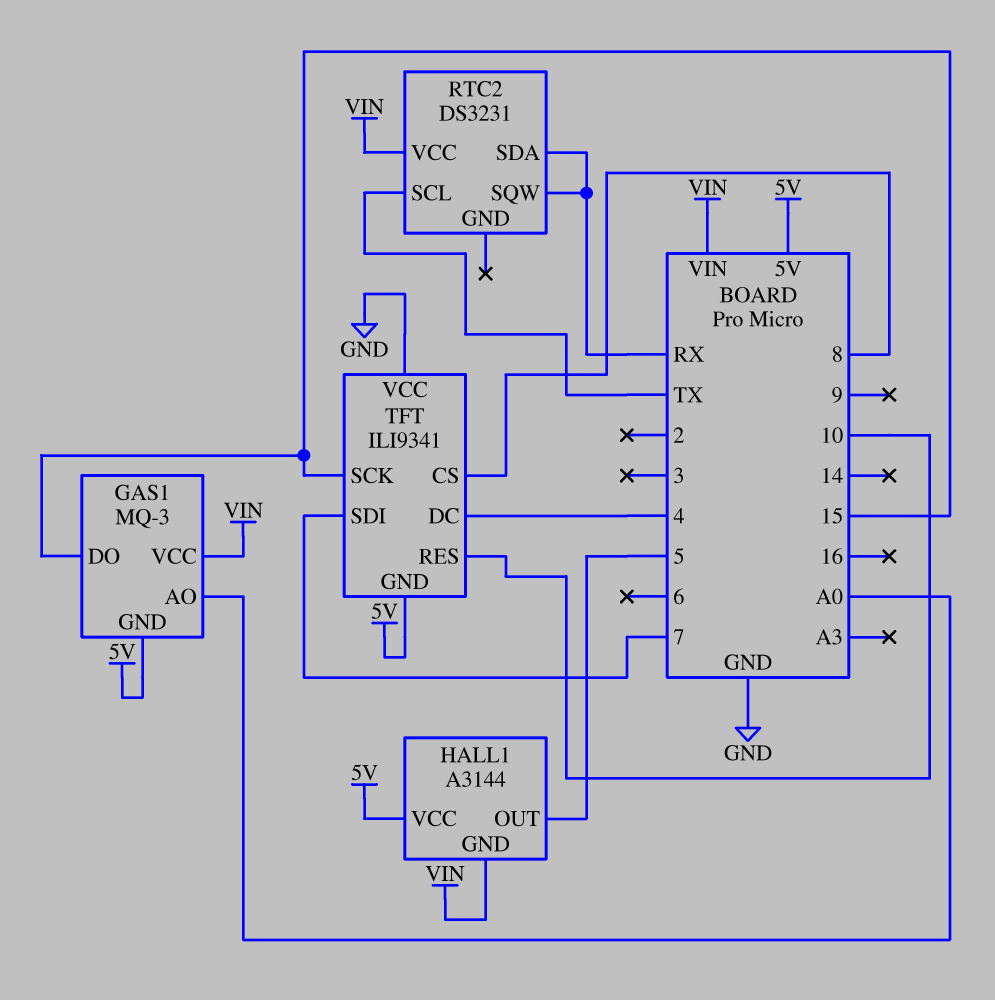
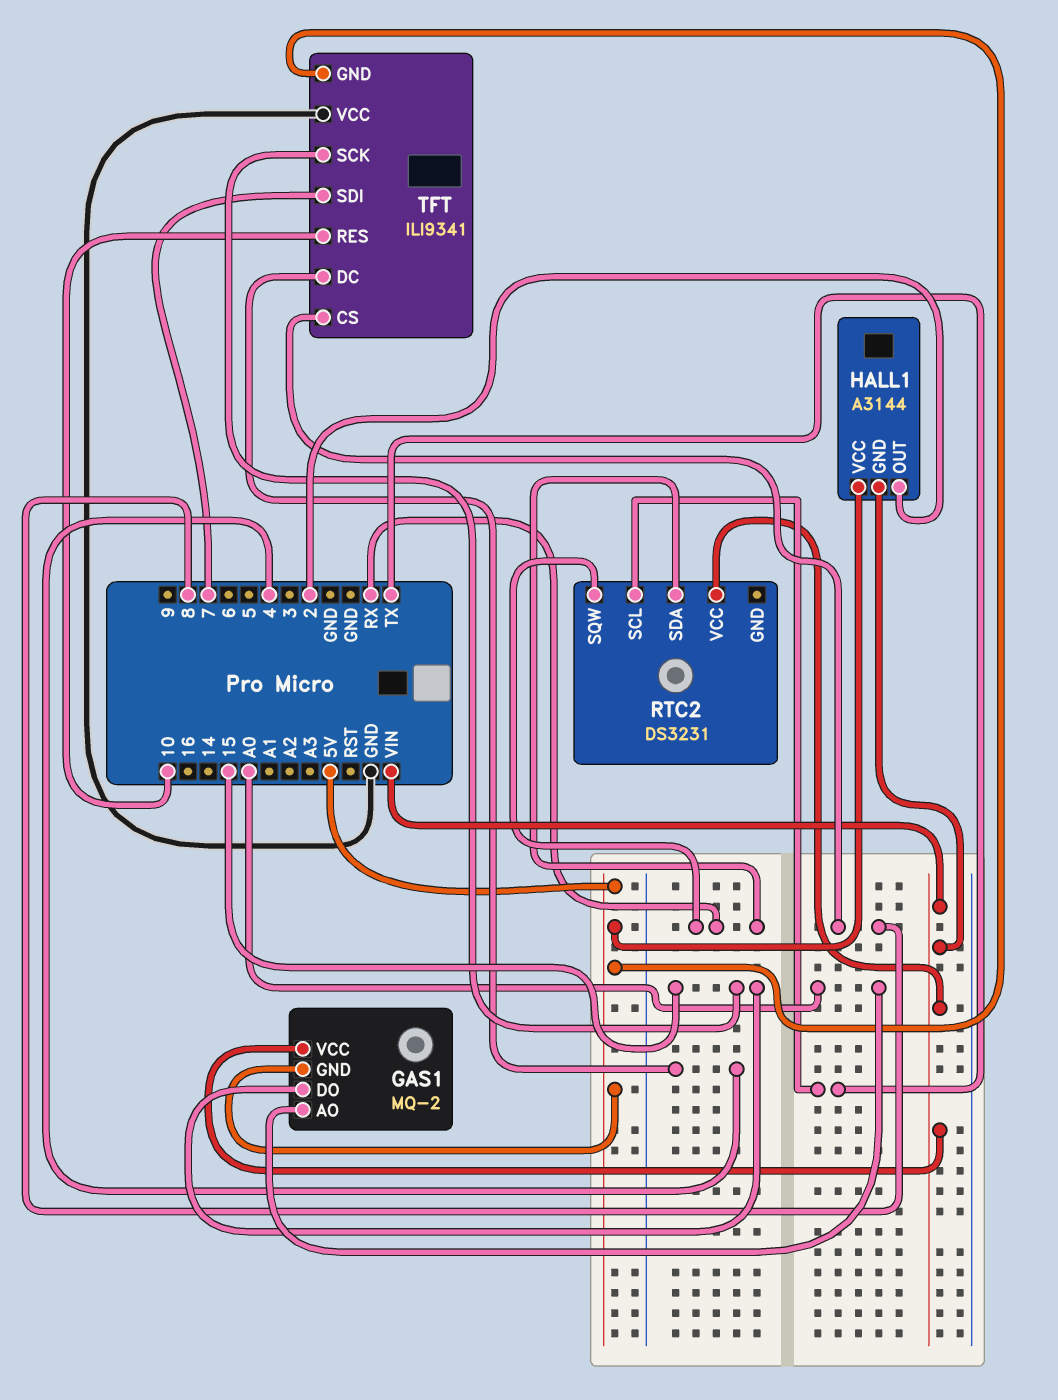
GAS1: MQ-3 -> MQ-2
HALL1 pin OUT: 5 -> 2

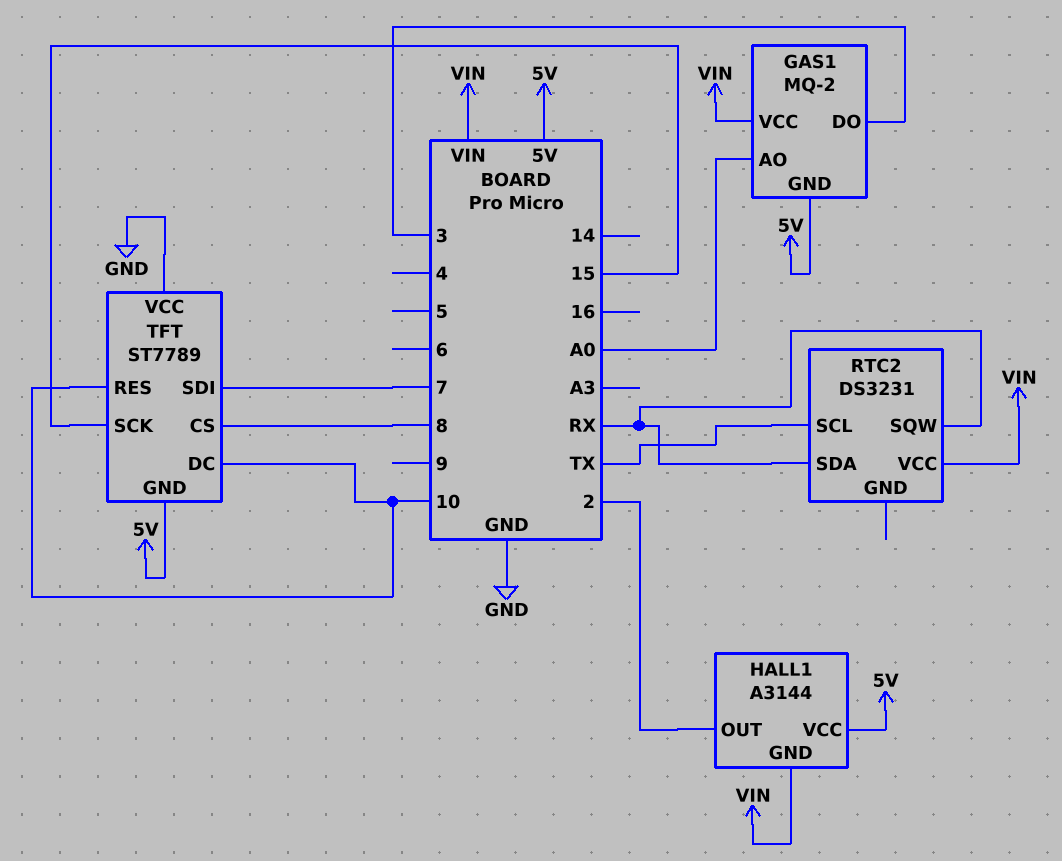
GAS1 pin DO: 15 -> 3
TFT: ILI9341 -> ST7789
TFT pin DC: 4 -> 10

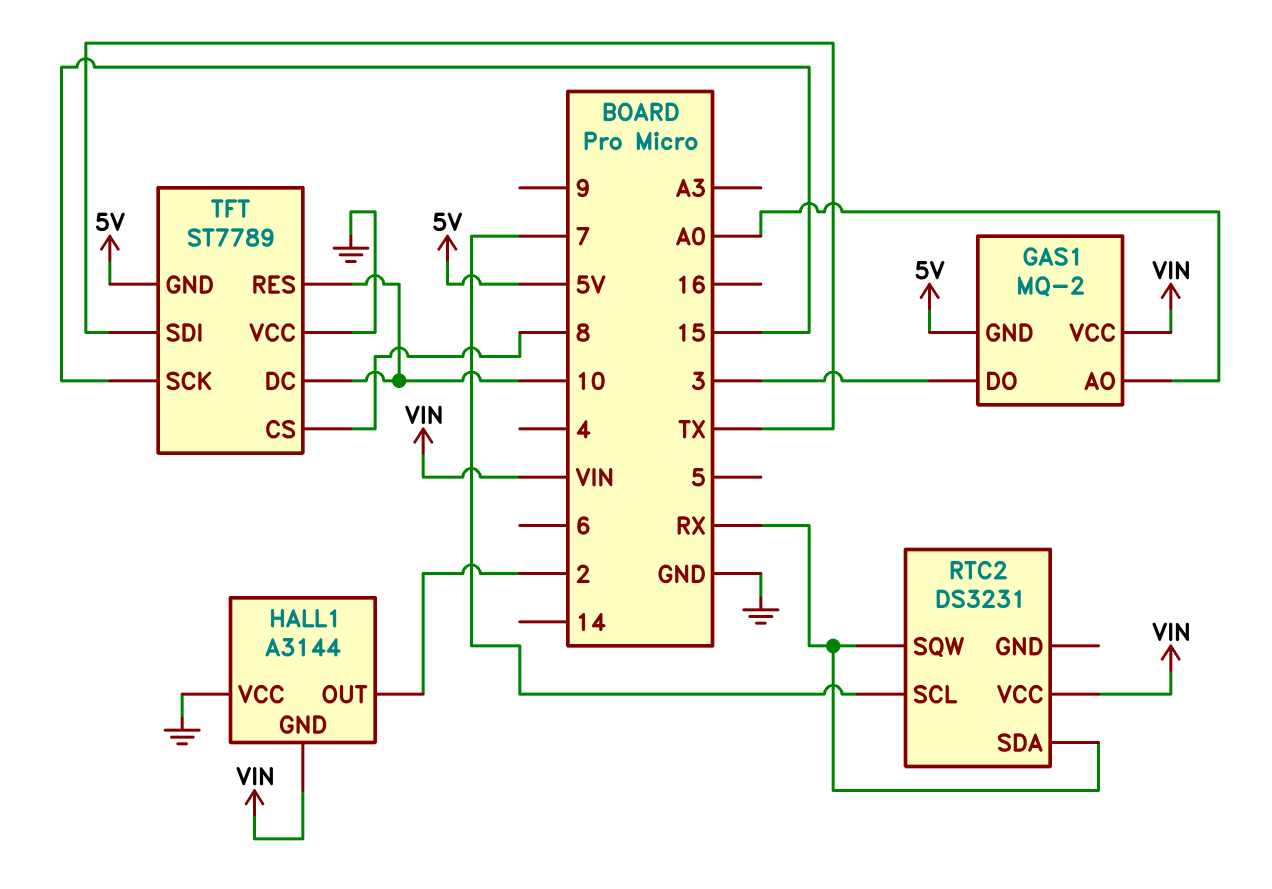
HALL1 pin VCC: 5V -> GND
RTC2 pin SCL: TX -> 7
TFT pin SDI: 7 -> TX

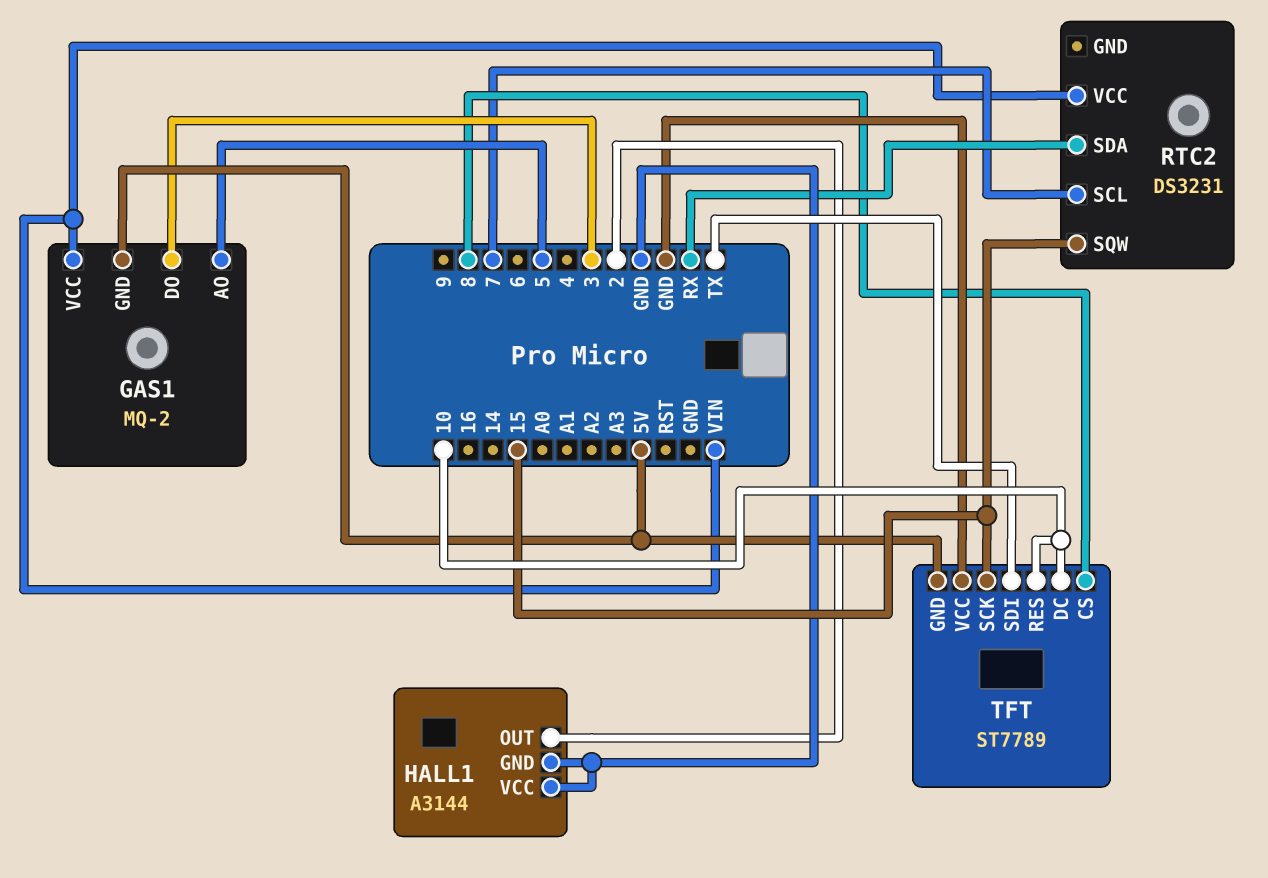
GAS1 pin AO: A0 -> 5
HALL1 pin GND: VIN -> GND
RTC2 pin SQW: RX -> 15

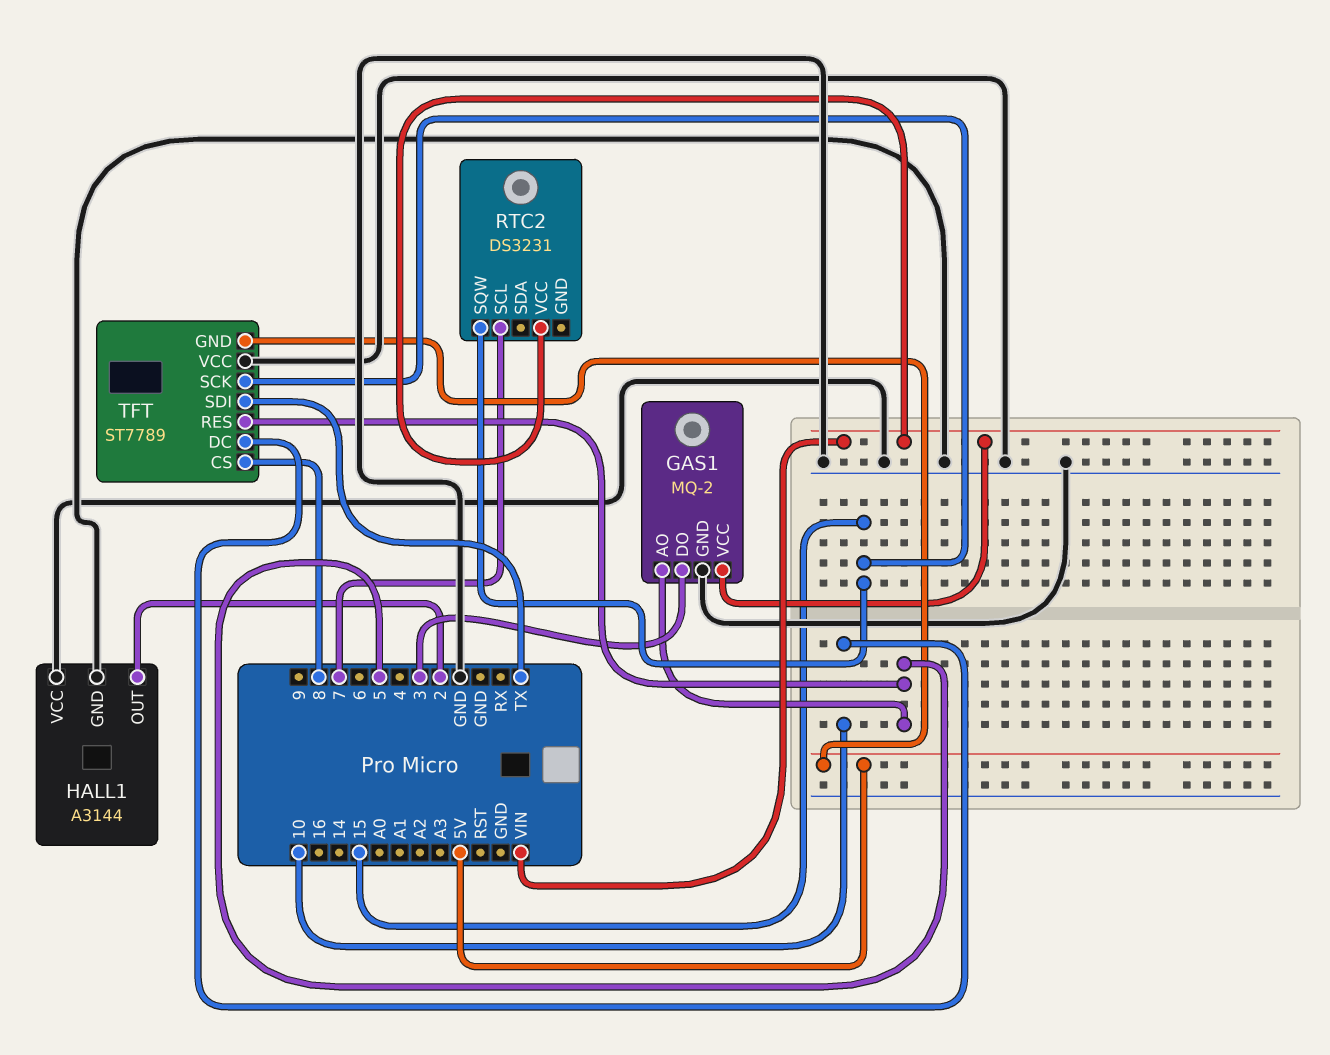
GAS1 pin GND: 5V -> GND
RTC2 pin SDA: RX -> none
TFT pin RES: 10 -> 5

